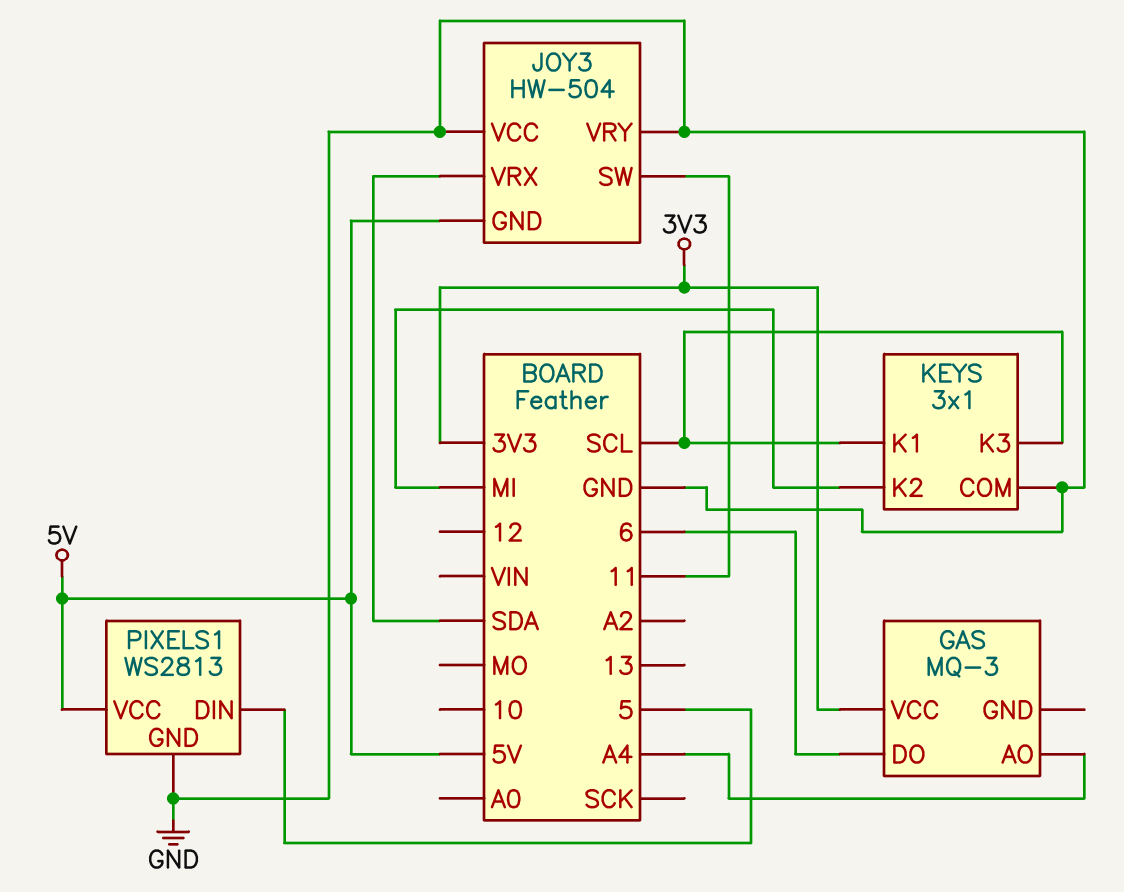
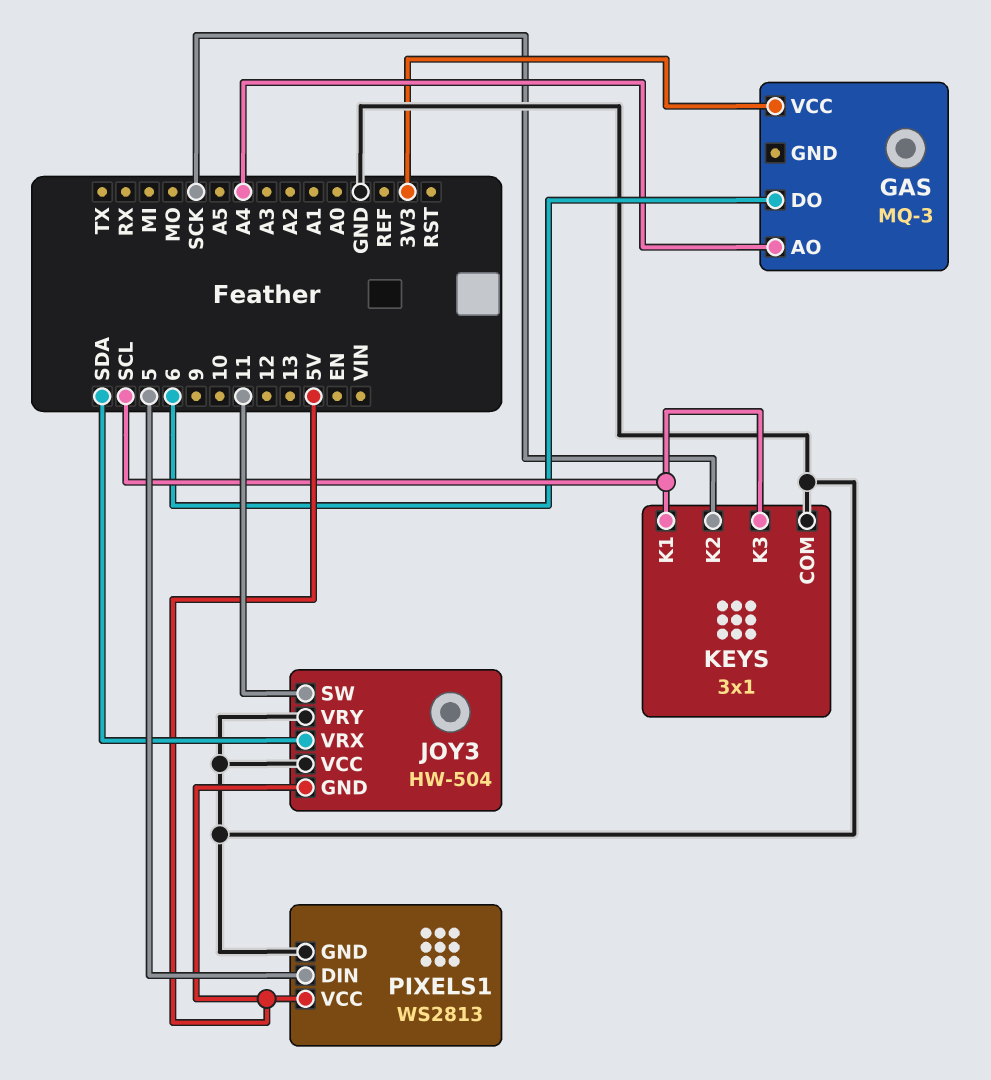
KEYS pin K2: MI -> SCK

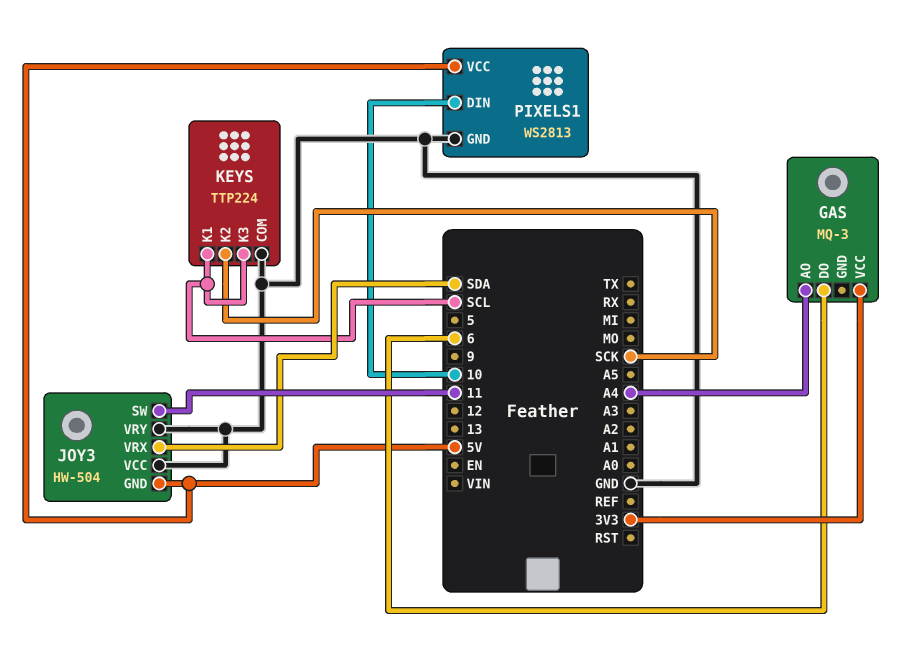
KEYS: 3x1 -> TTP224
PIXELS1 pin DIN: 5 -> 10

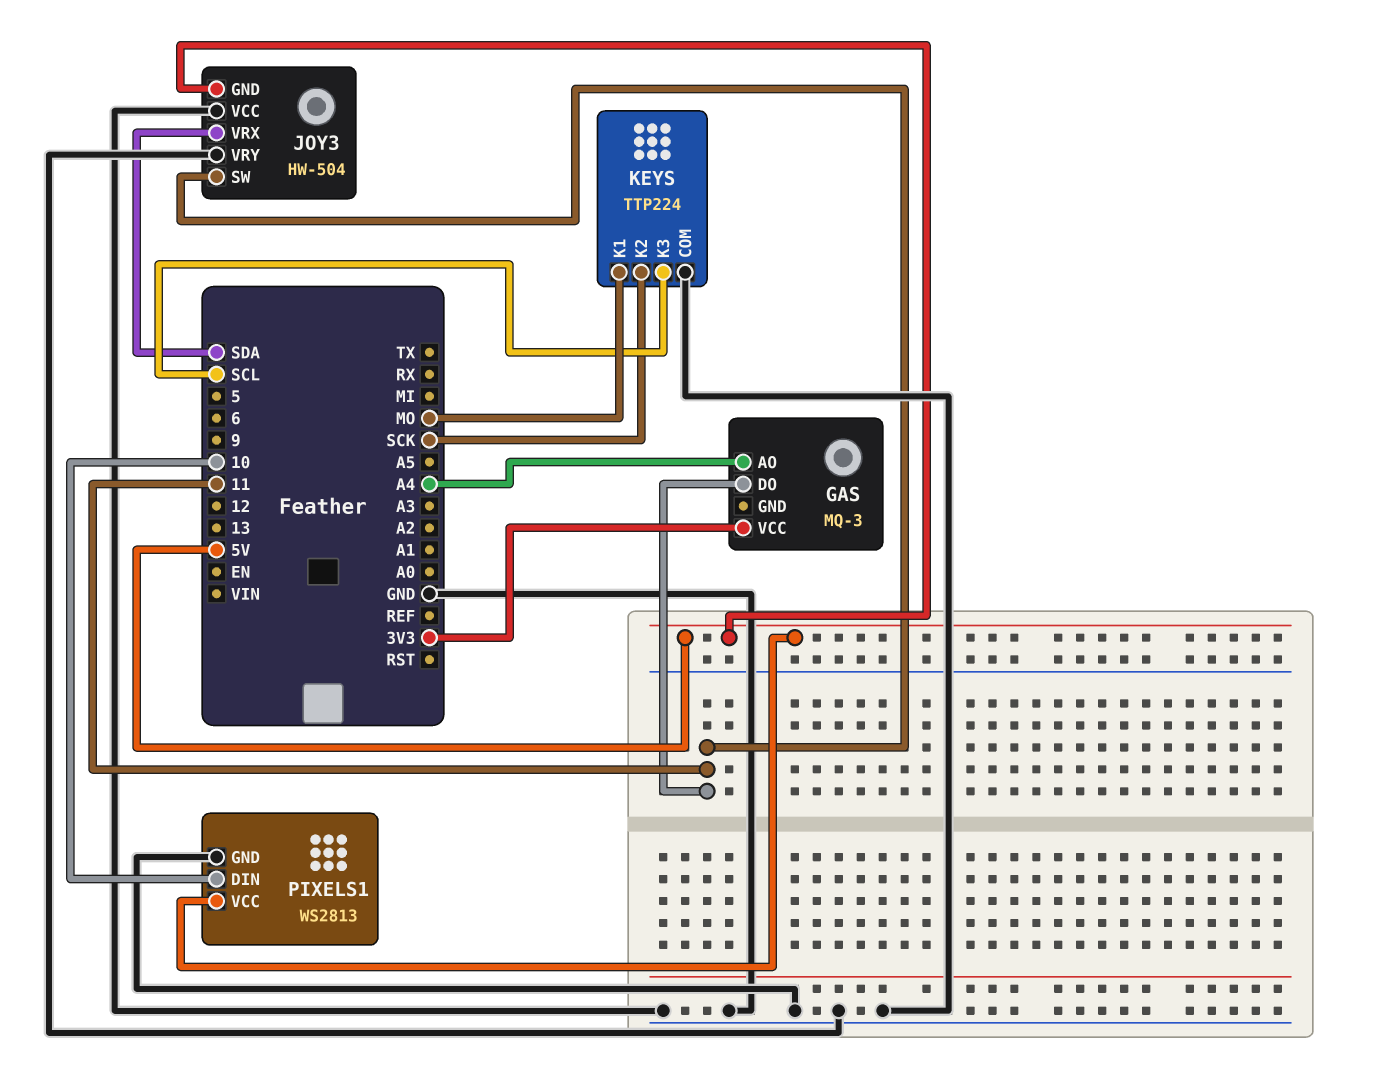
GAS pin DO: 6 -> 11
KEYS pin K1: SCL -> MO

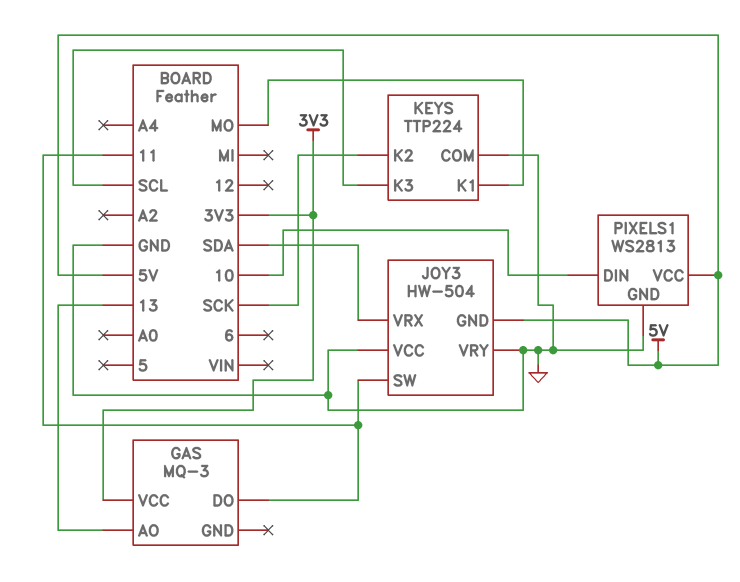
GAS pin AO: A4 -> 13

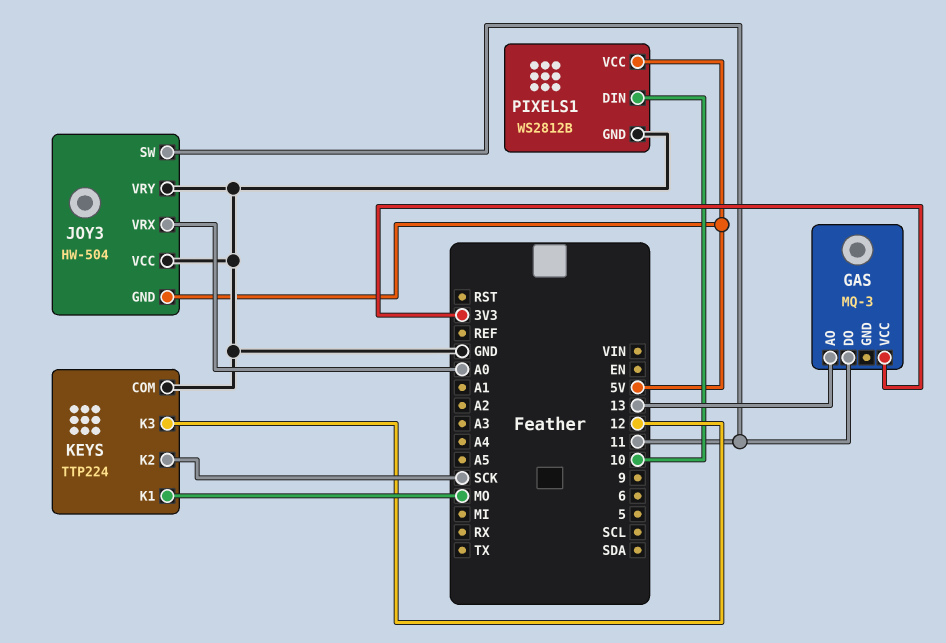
JOY3 pin VRX: SDA -> A0
KEYS pin K3: SCL -> 12
PIXELS1: WS2813 -> WS2812B

